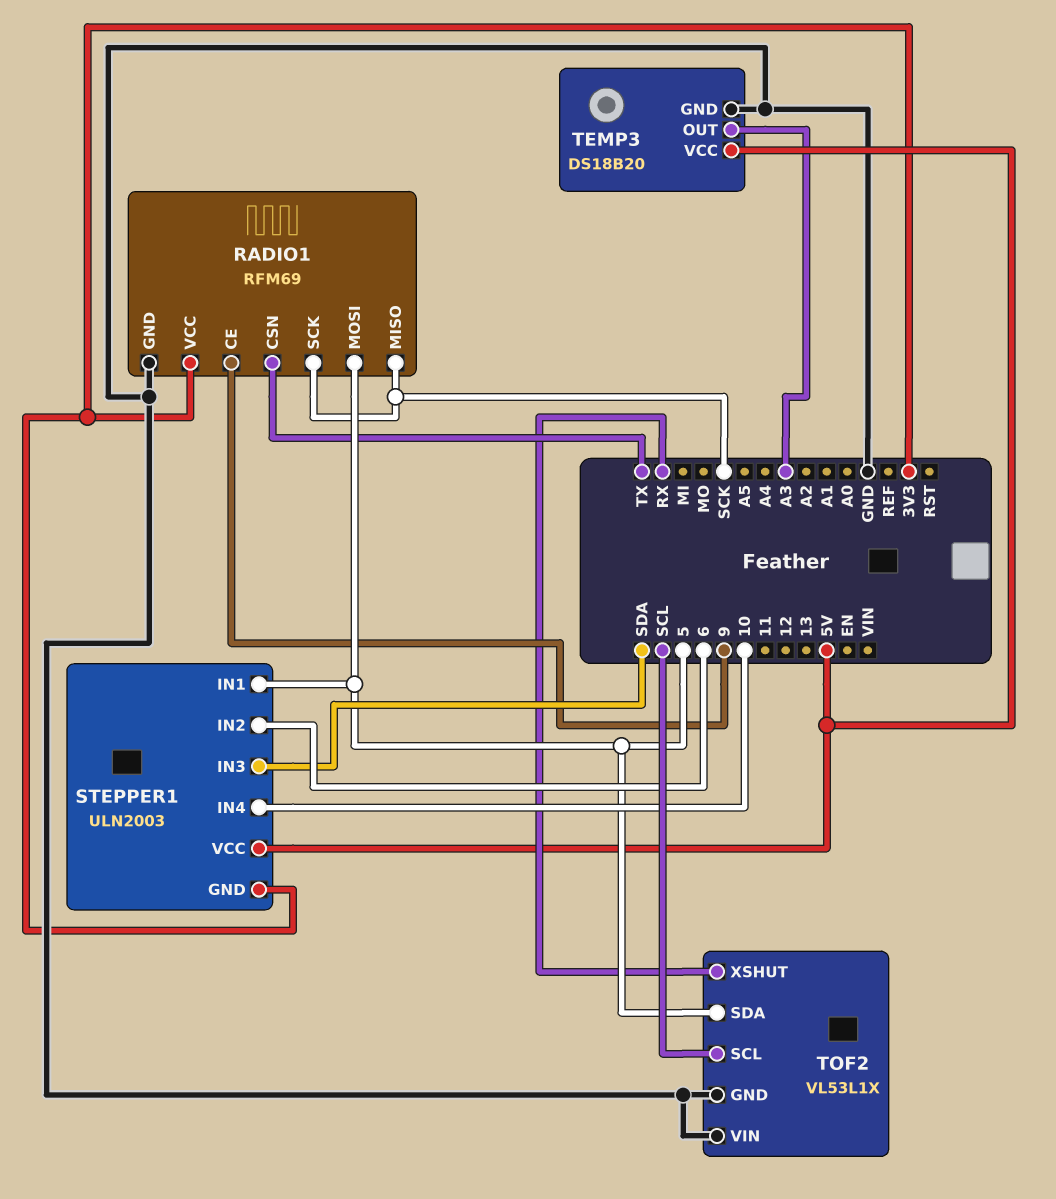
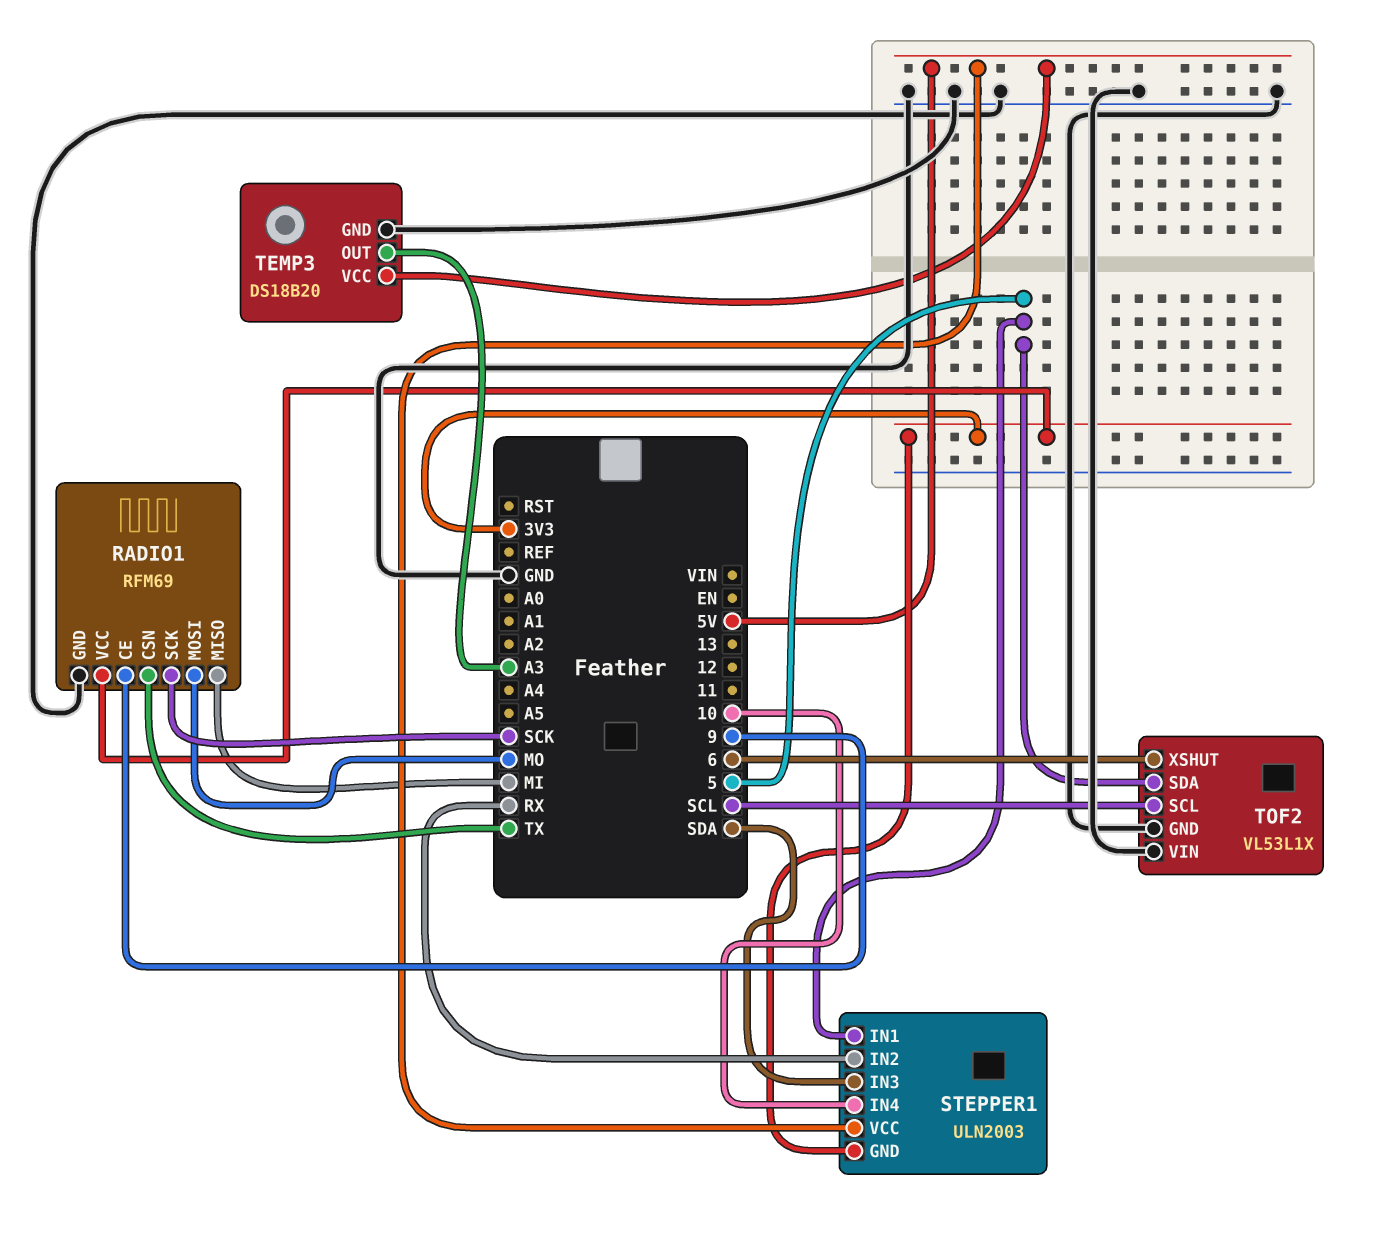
RADIO1 pin MISO: SCK -> MI
RADIO1 pin MOSI: 5 -> MO
STEPPER1 pin IN2: 6 -> RX
TOF2 pin XSHUT: RX -> 6

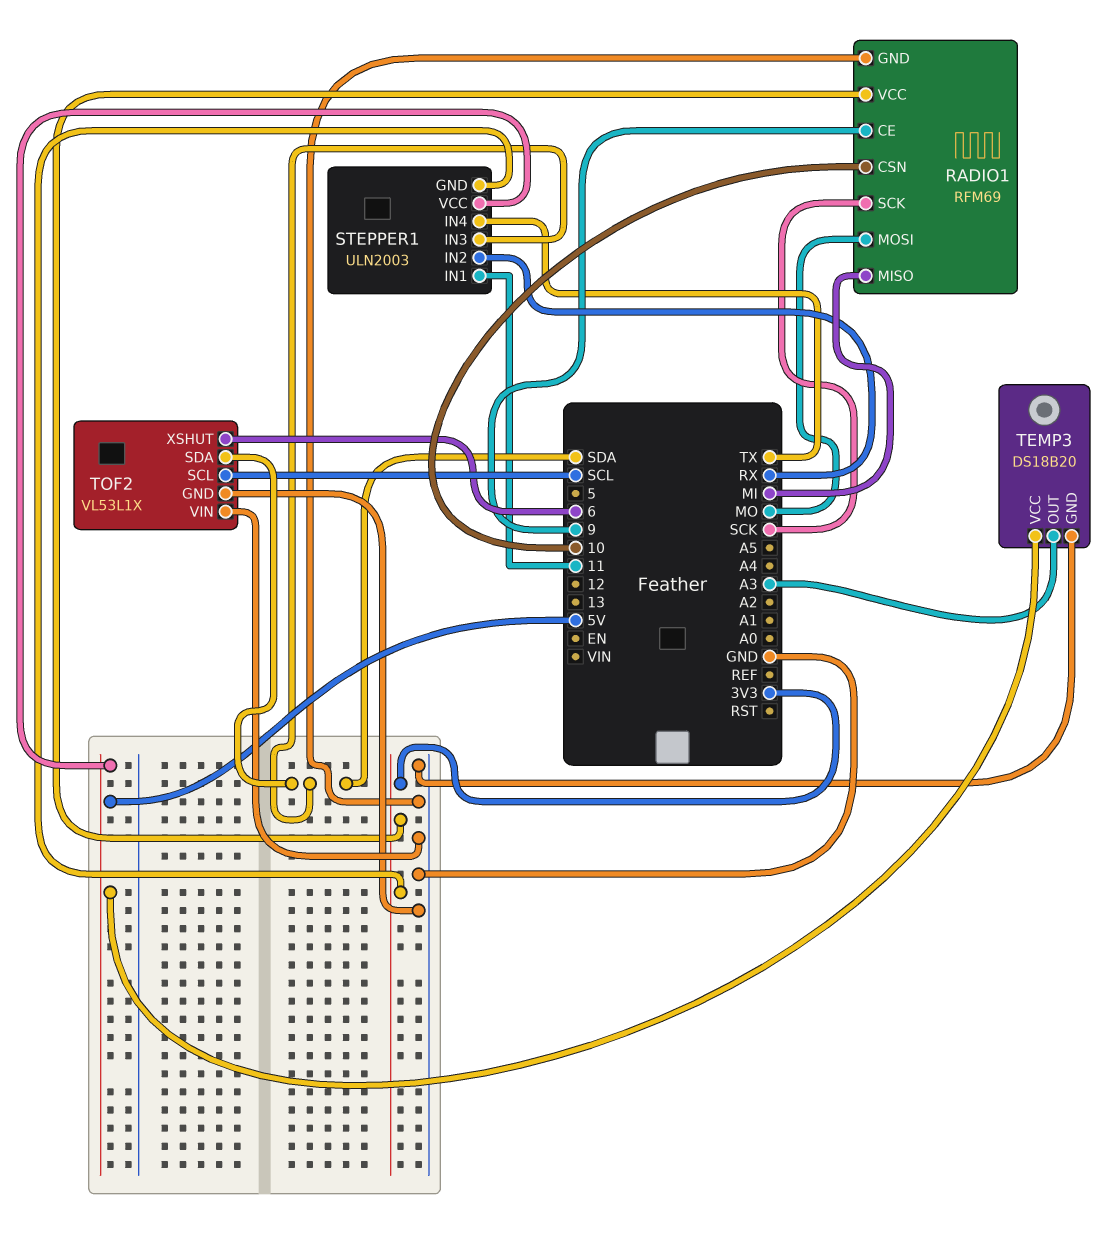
RADIO1 pin CSN: TX -> 10
STEPPER1 pin IN1: 5 -> 11
STEPPER1 pin IN4: 10 -> TX
TOF2 pin SDA: 5 -> SDA

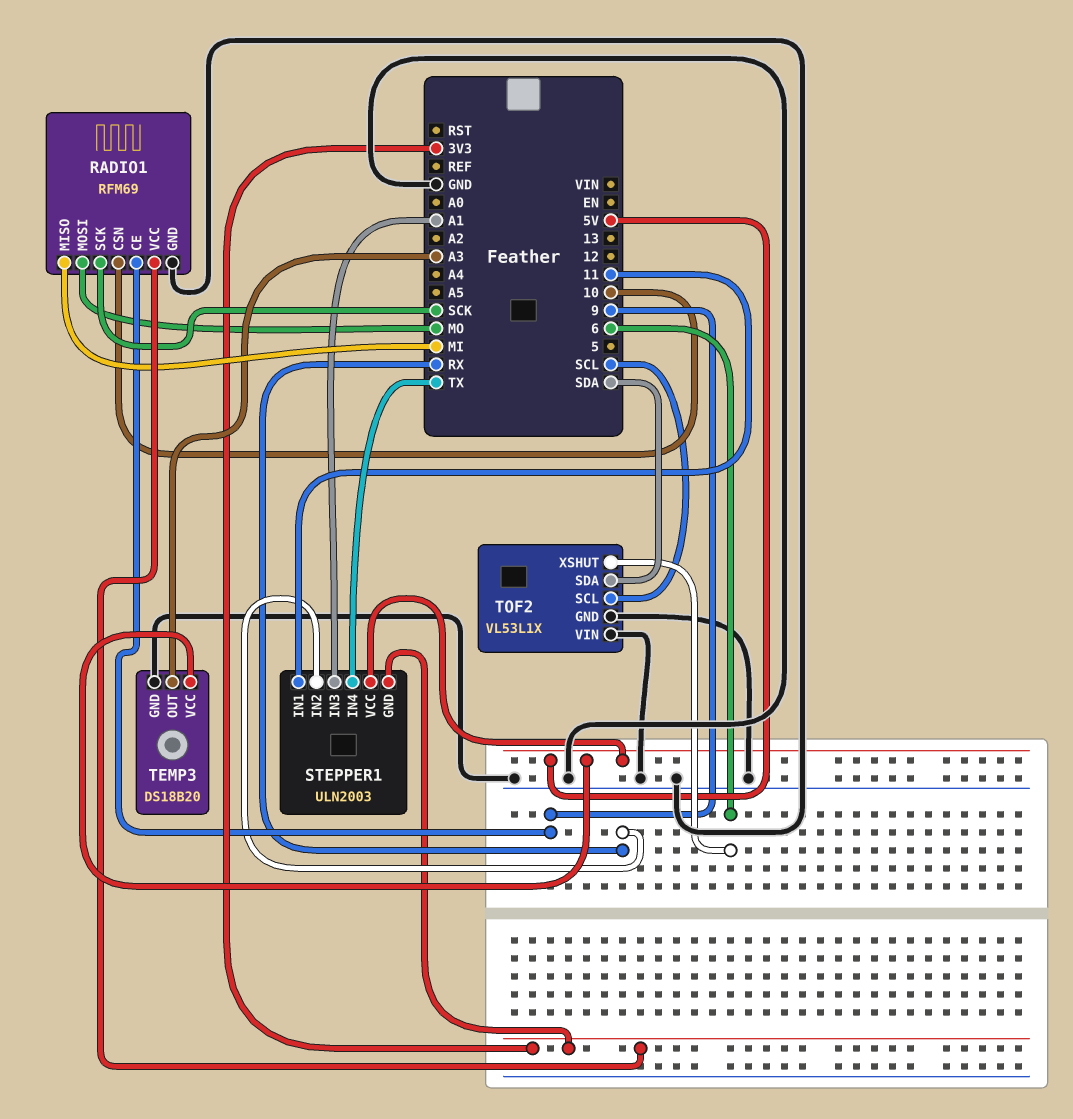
STEPPER1 pin IN3: SDA -> A1

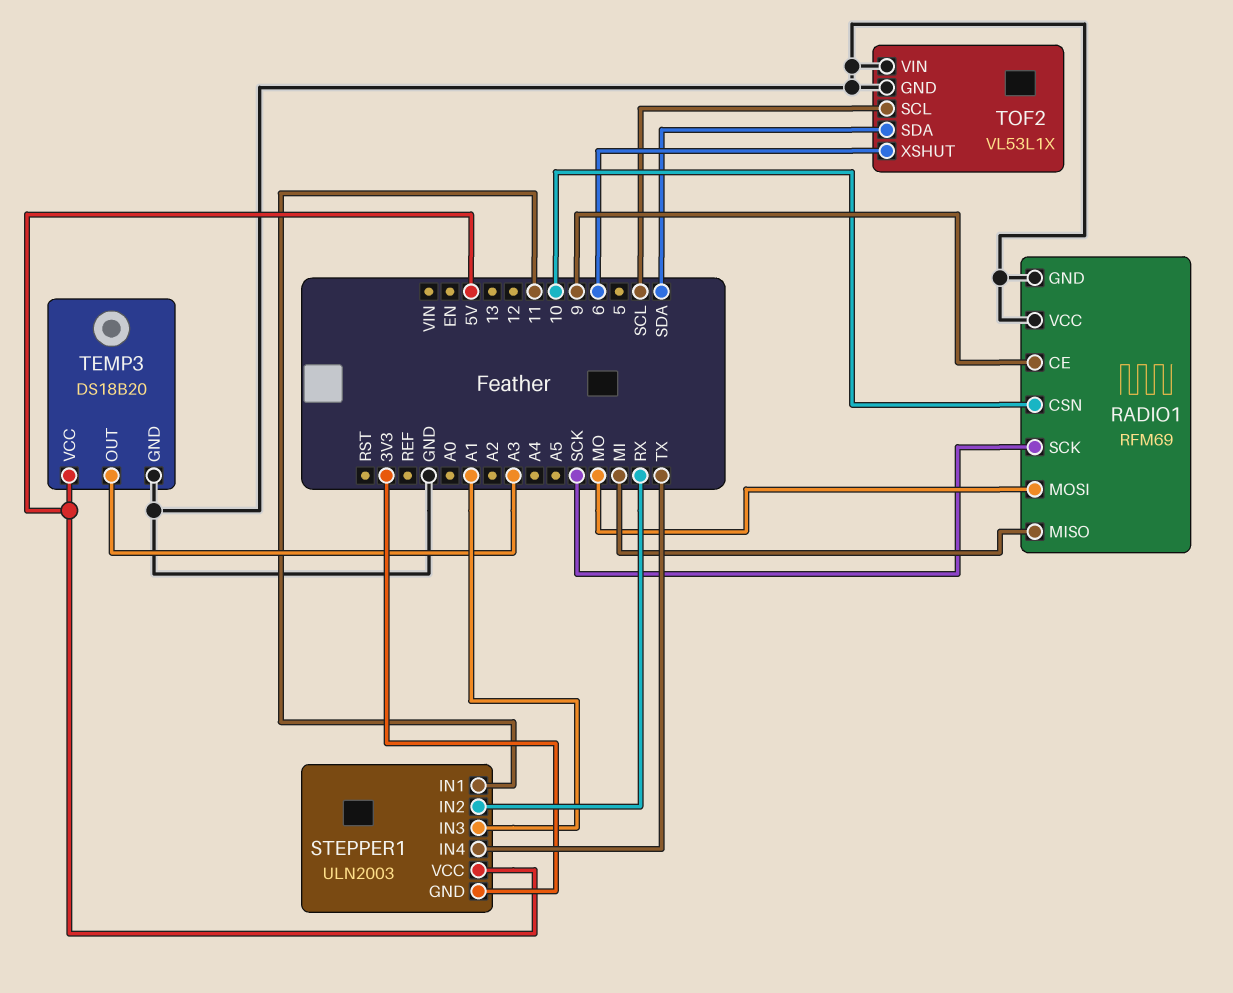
RADIO1 pin VCC: 3V3 -> GND

